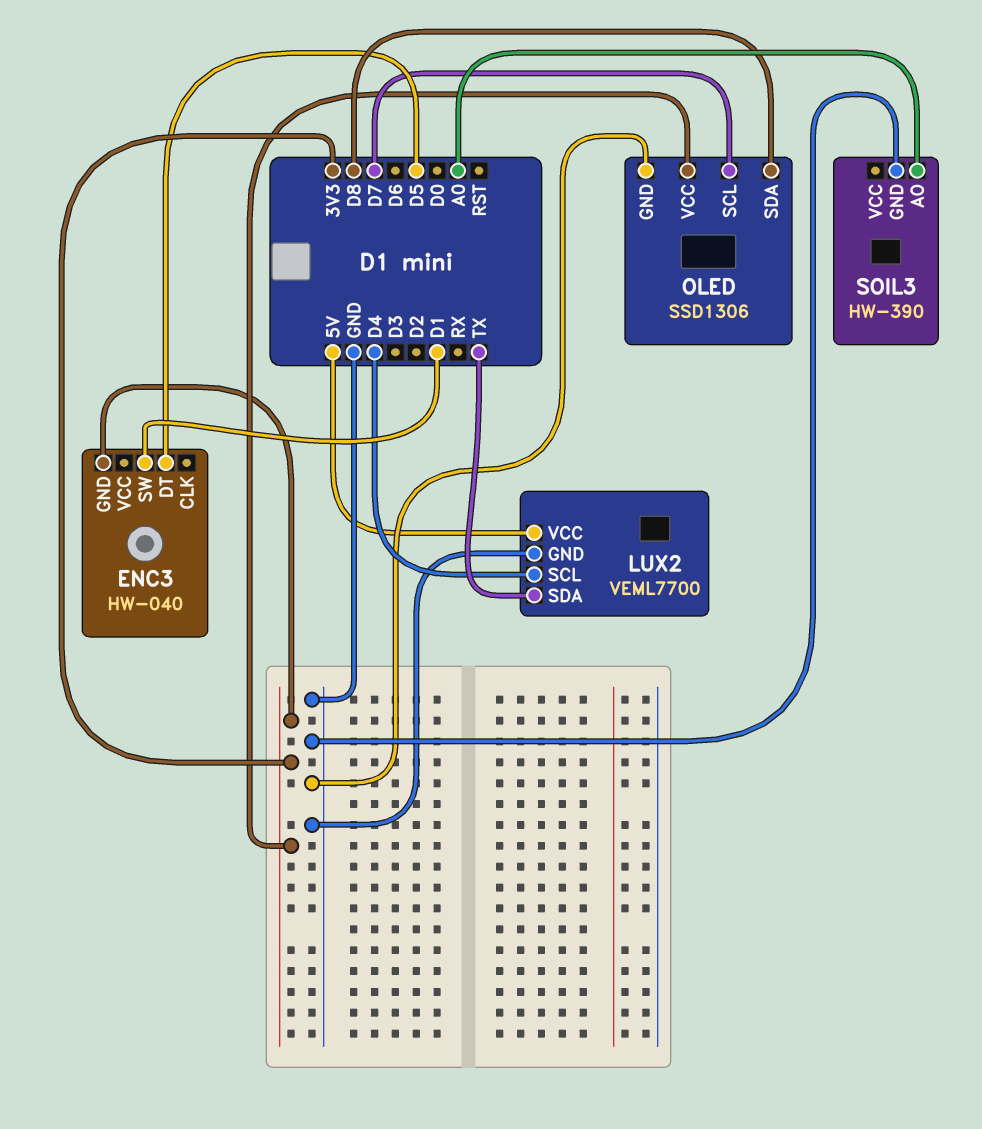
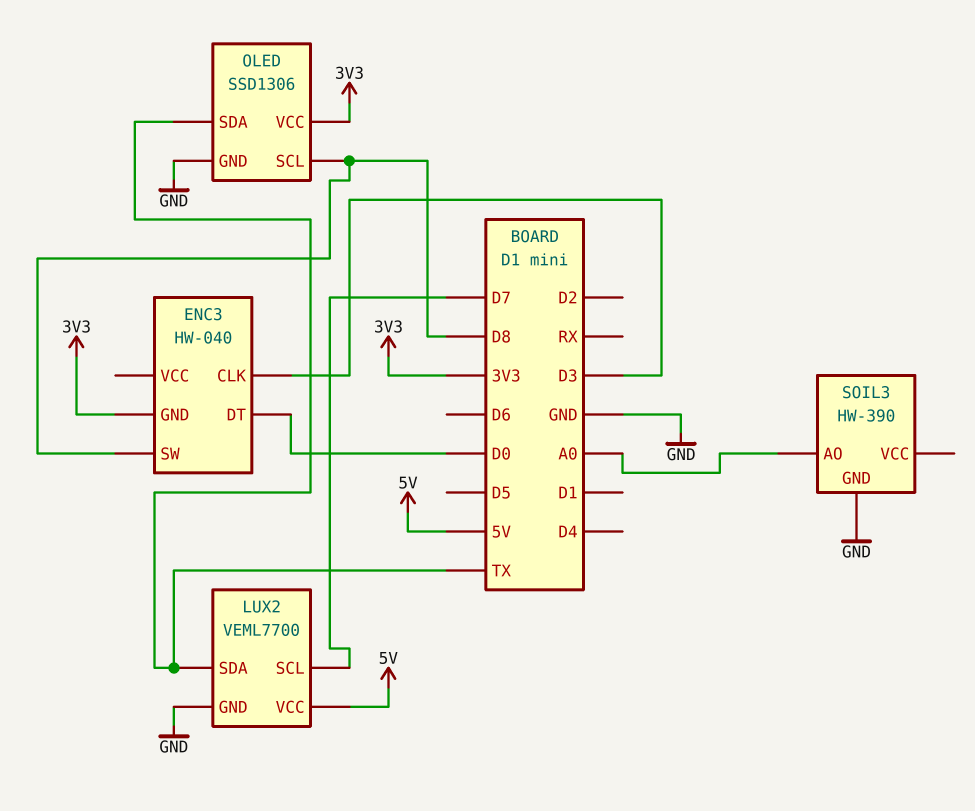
ENC3 pin CLK: none -> D3
ENC3 pin DT: D5 -> D0
ENC3 pin SW: D1 -> D8
LUX2 pin SCL: D4 -> D7
OLED pin SCL: D7 -> D8
OLED pin SDA: D8 -> TX

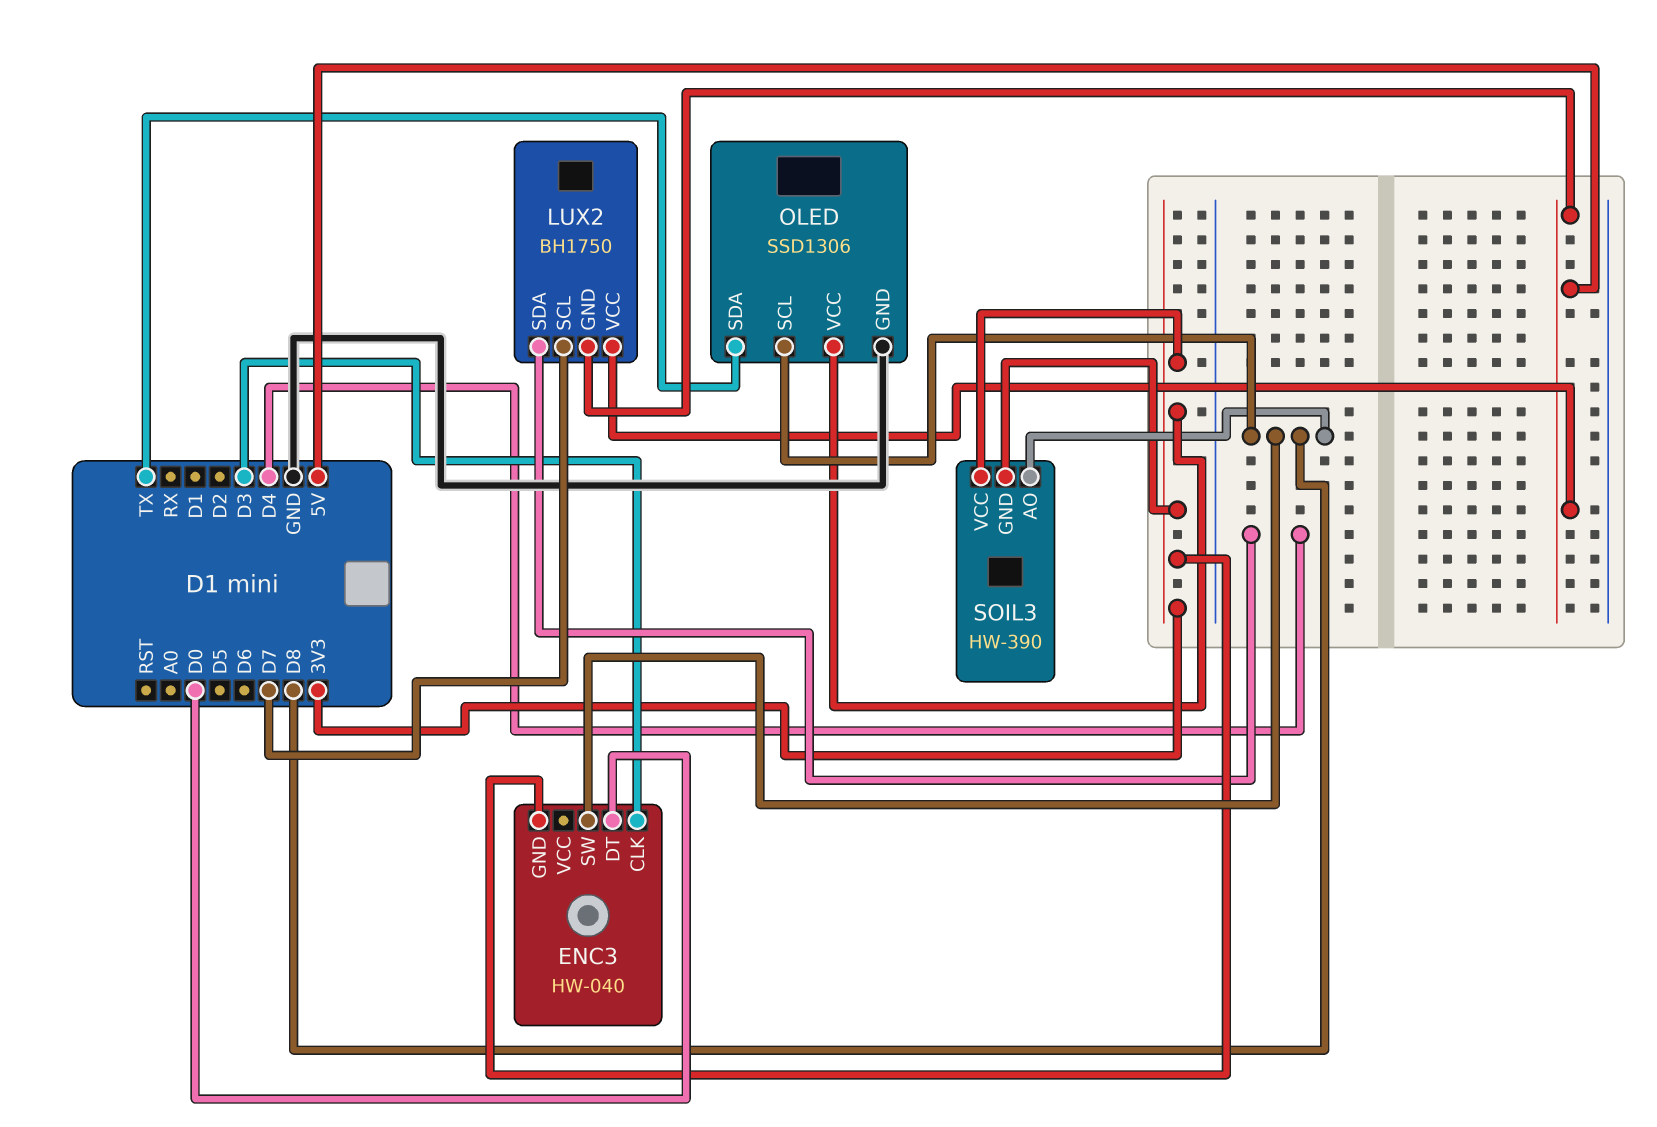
LUX2: VEML7700 -> BH1750
LUX2 pin GND: GND -> 5V
LUX2 pin SDA: TX -> D4
SOIL3 pin AO: A0 -> D8
SOIL3 pin GND: GND -> 3V3
SOIL3 pin VCC: none -> 3V3

